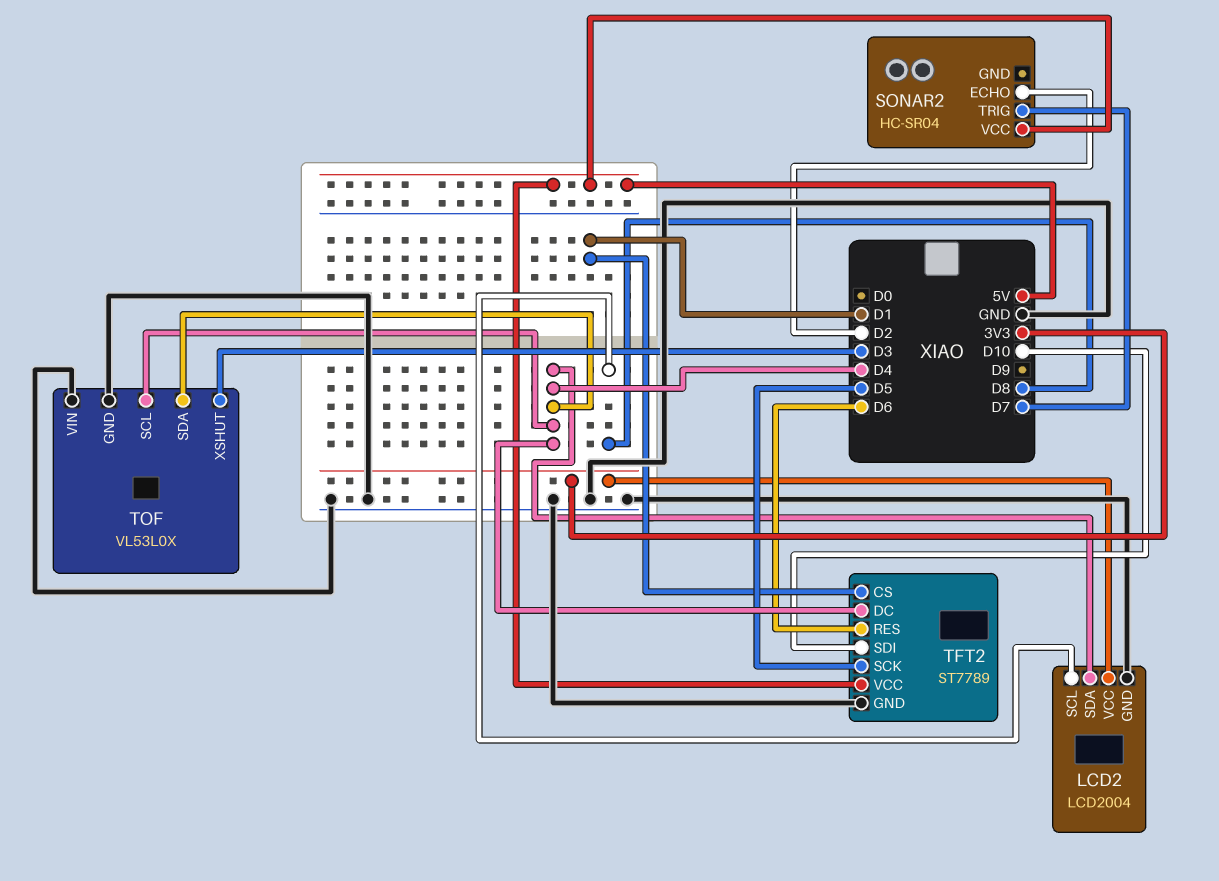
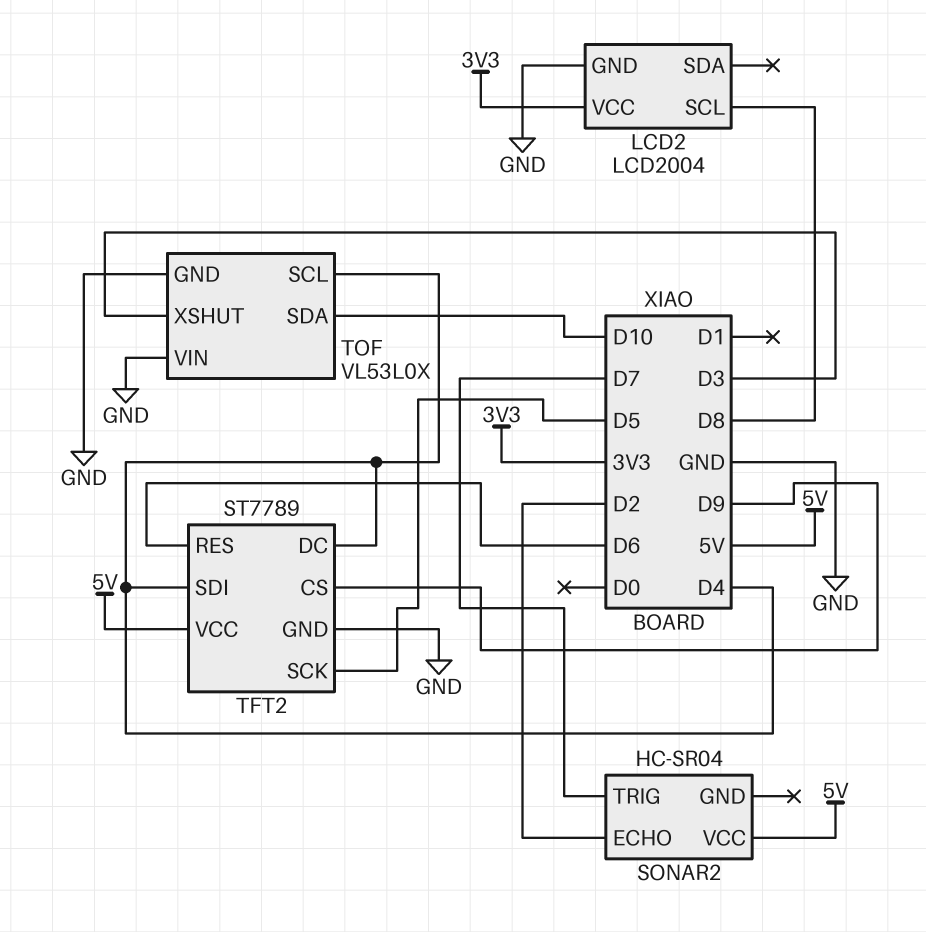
LCD2 pin SDA: D4 -> none
TFT2 pin CS: D1 -> D9
TFT2 pin SDI: D10 -> D4
TOF pin SDA: D4 -> D10

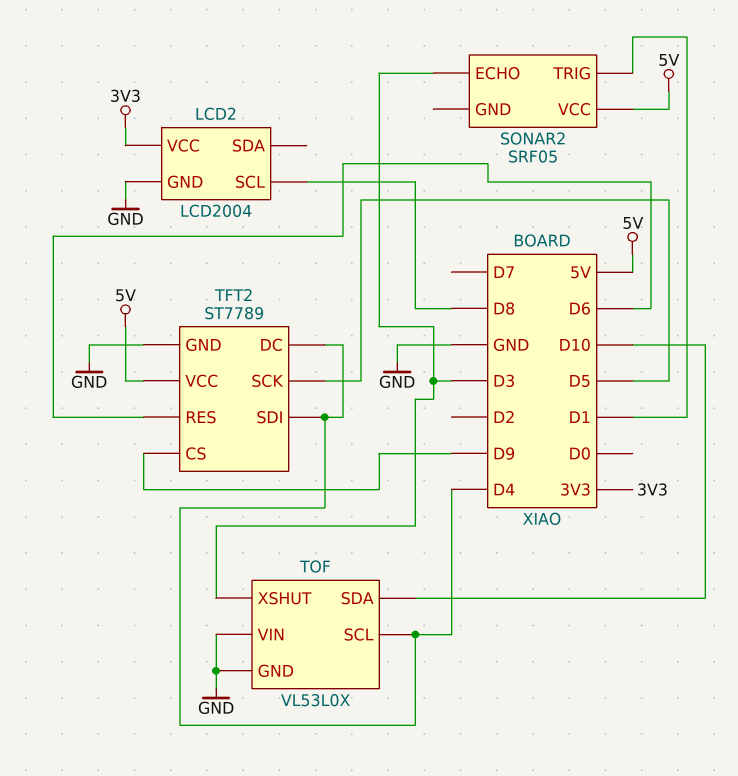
SONAR2: HC-SR04 -> SRF05
SONAR2 pin ECHO: D2 -> D3
SONAR2 pin TRIG: D7 -> D1

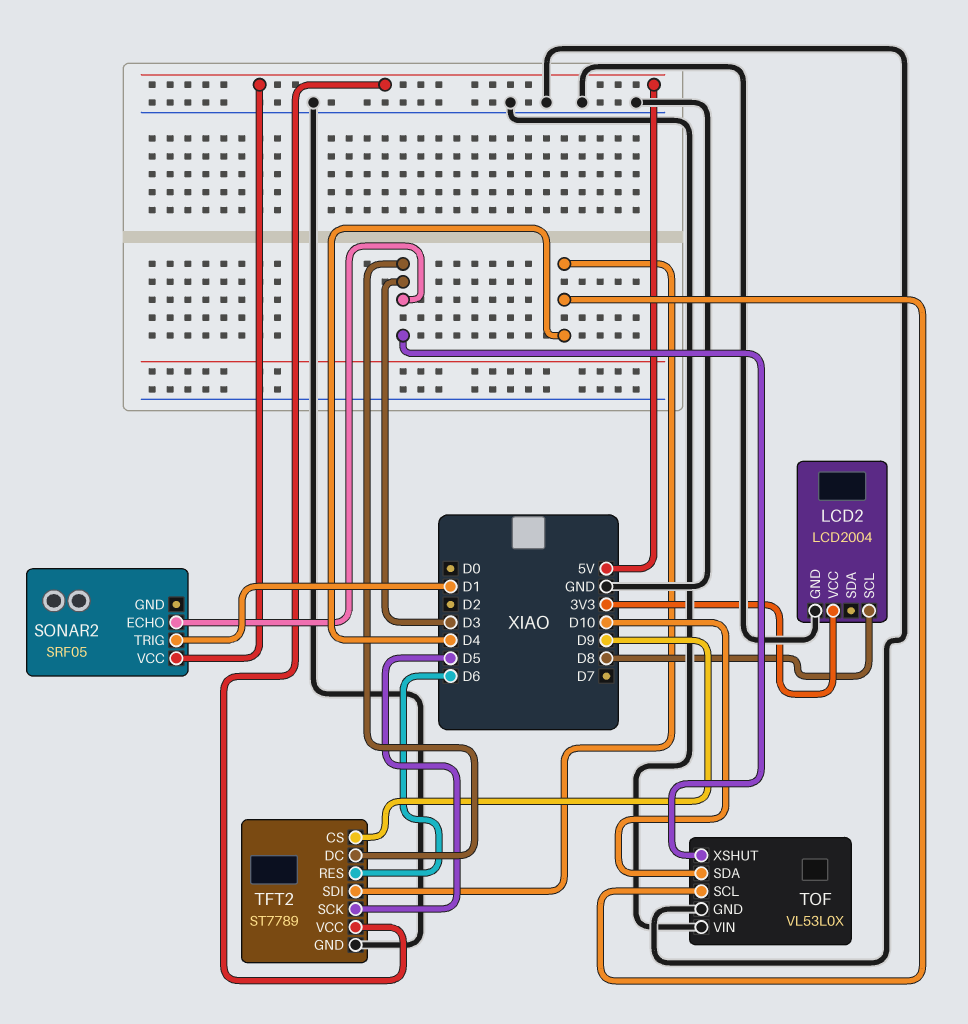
TFT2 pin DC: D4 -> D3

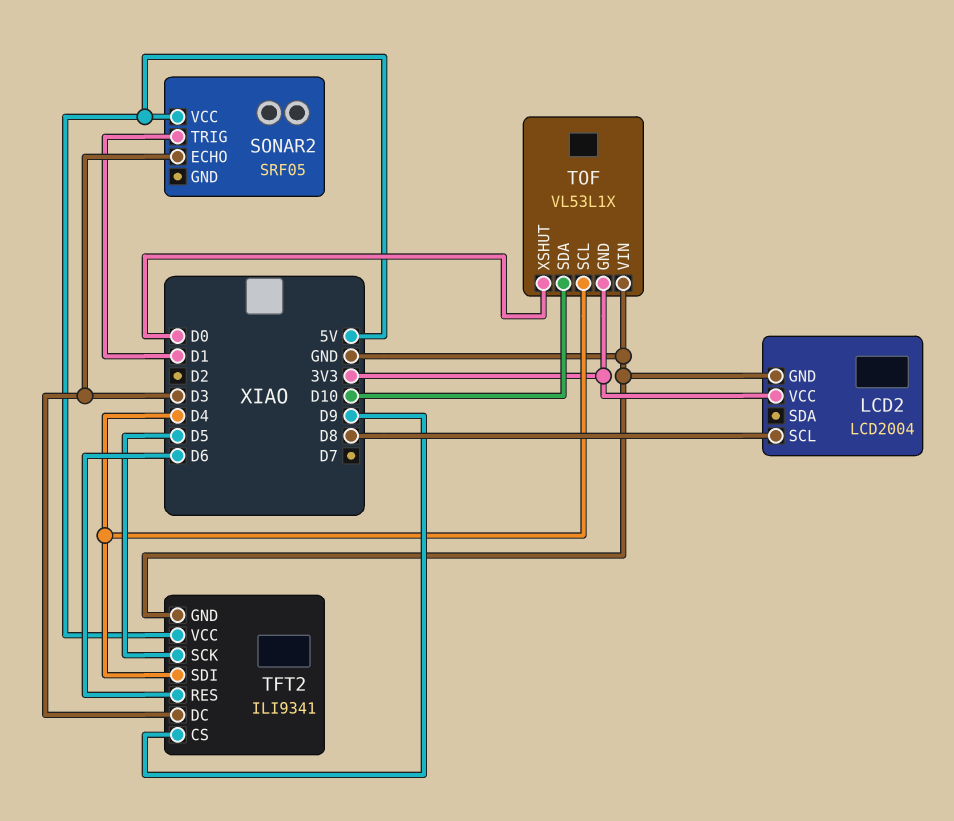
TFT2: ST7789 -> ILI9341
TOF: VL53L0X -> VL53L1X
TOF pin GND: GND -> 3V3
TOF pin XSHUT: D3 -> D0

